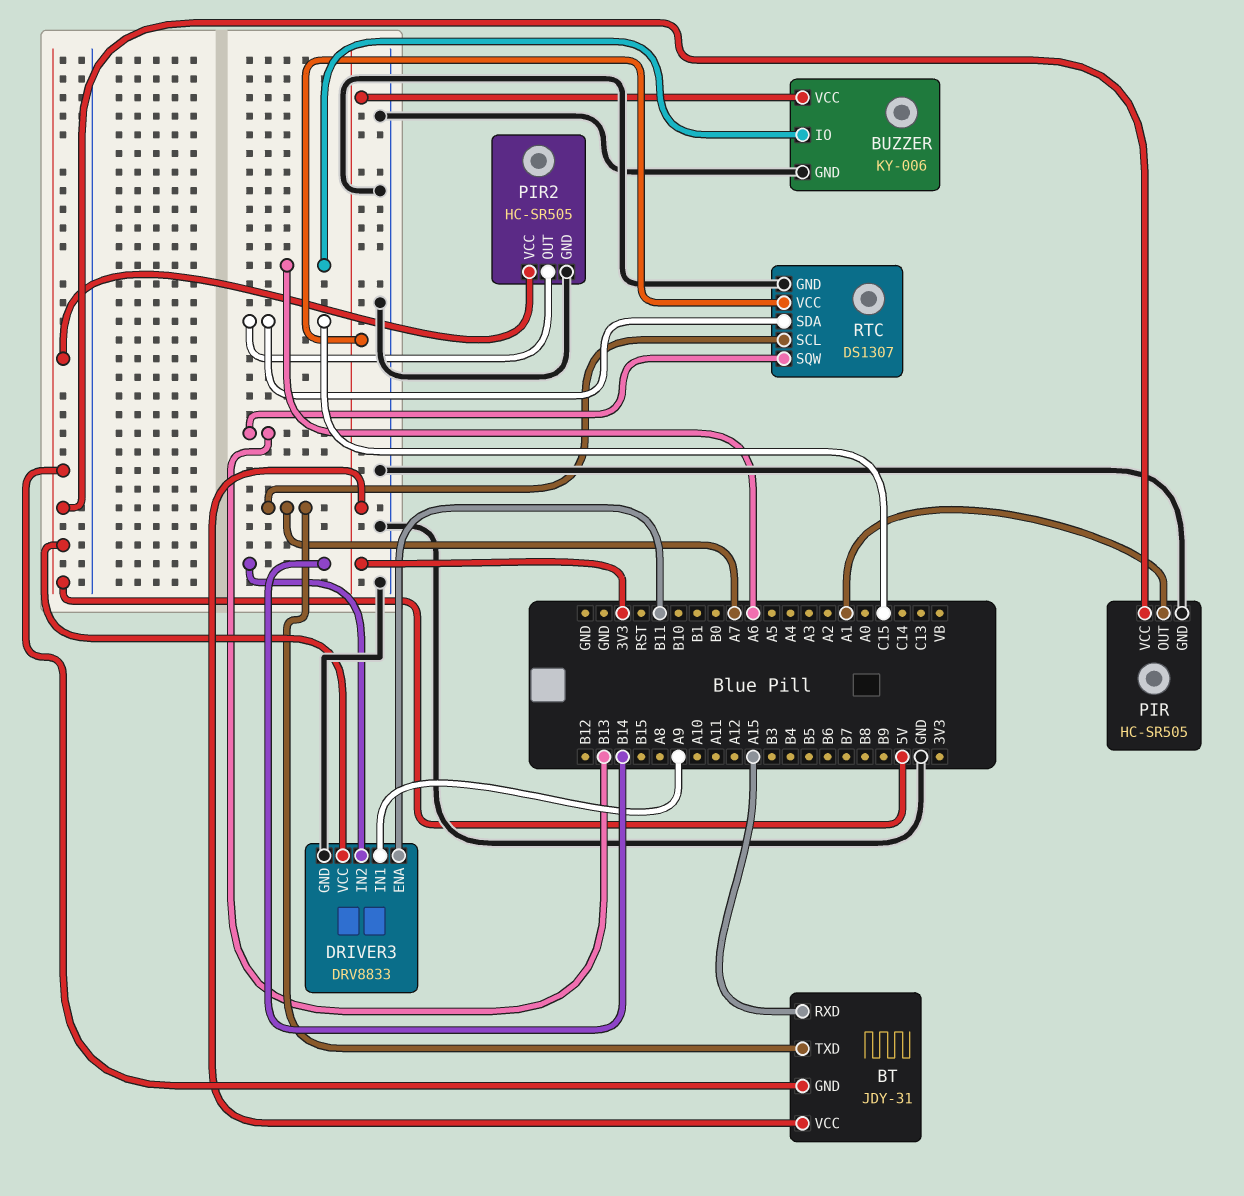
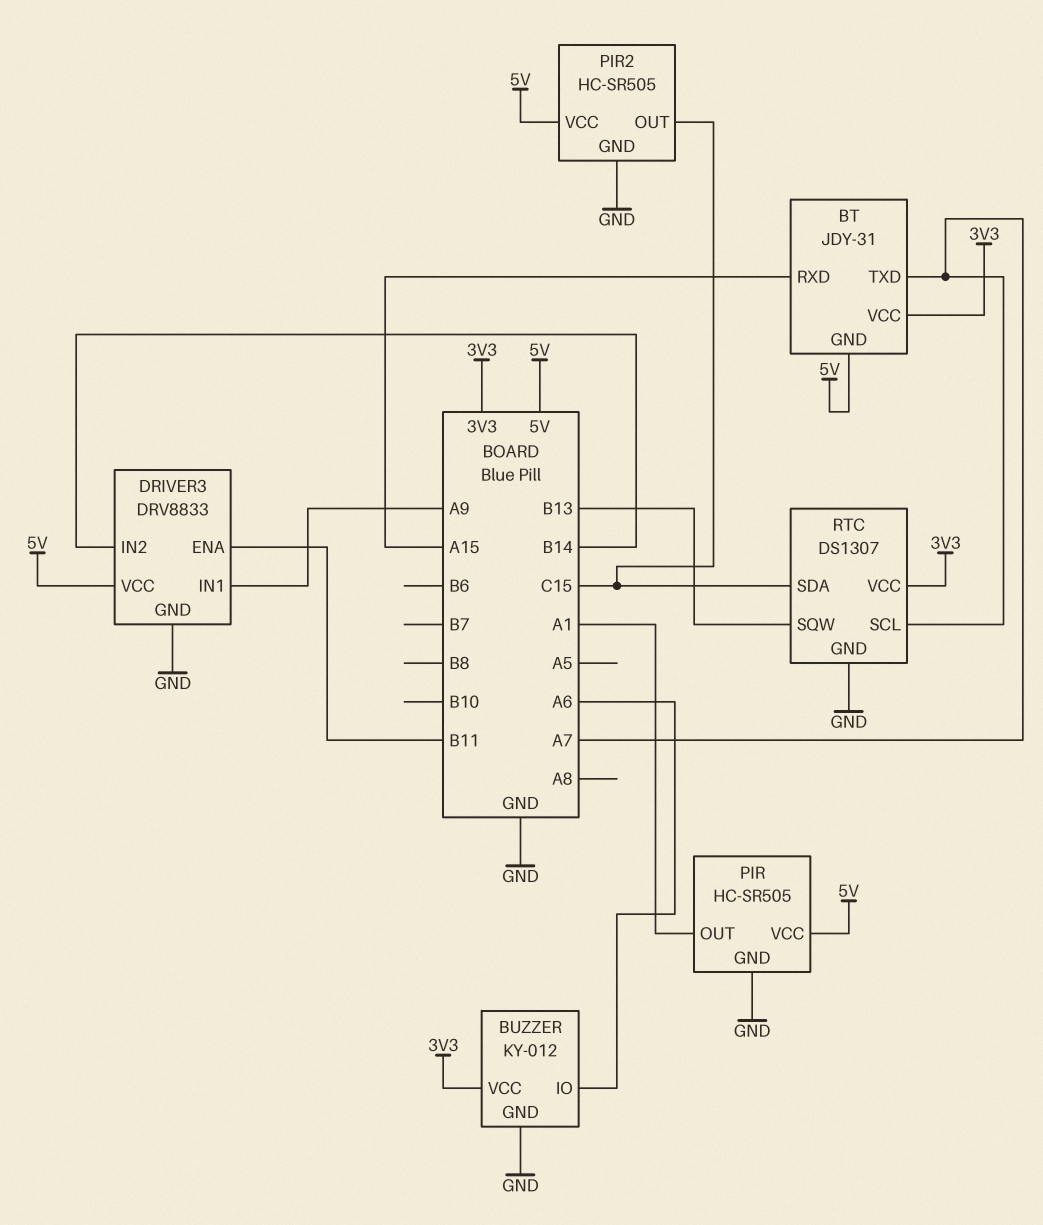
BUZZER: KY-006 -> KY-012

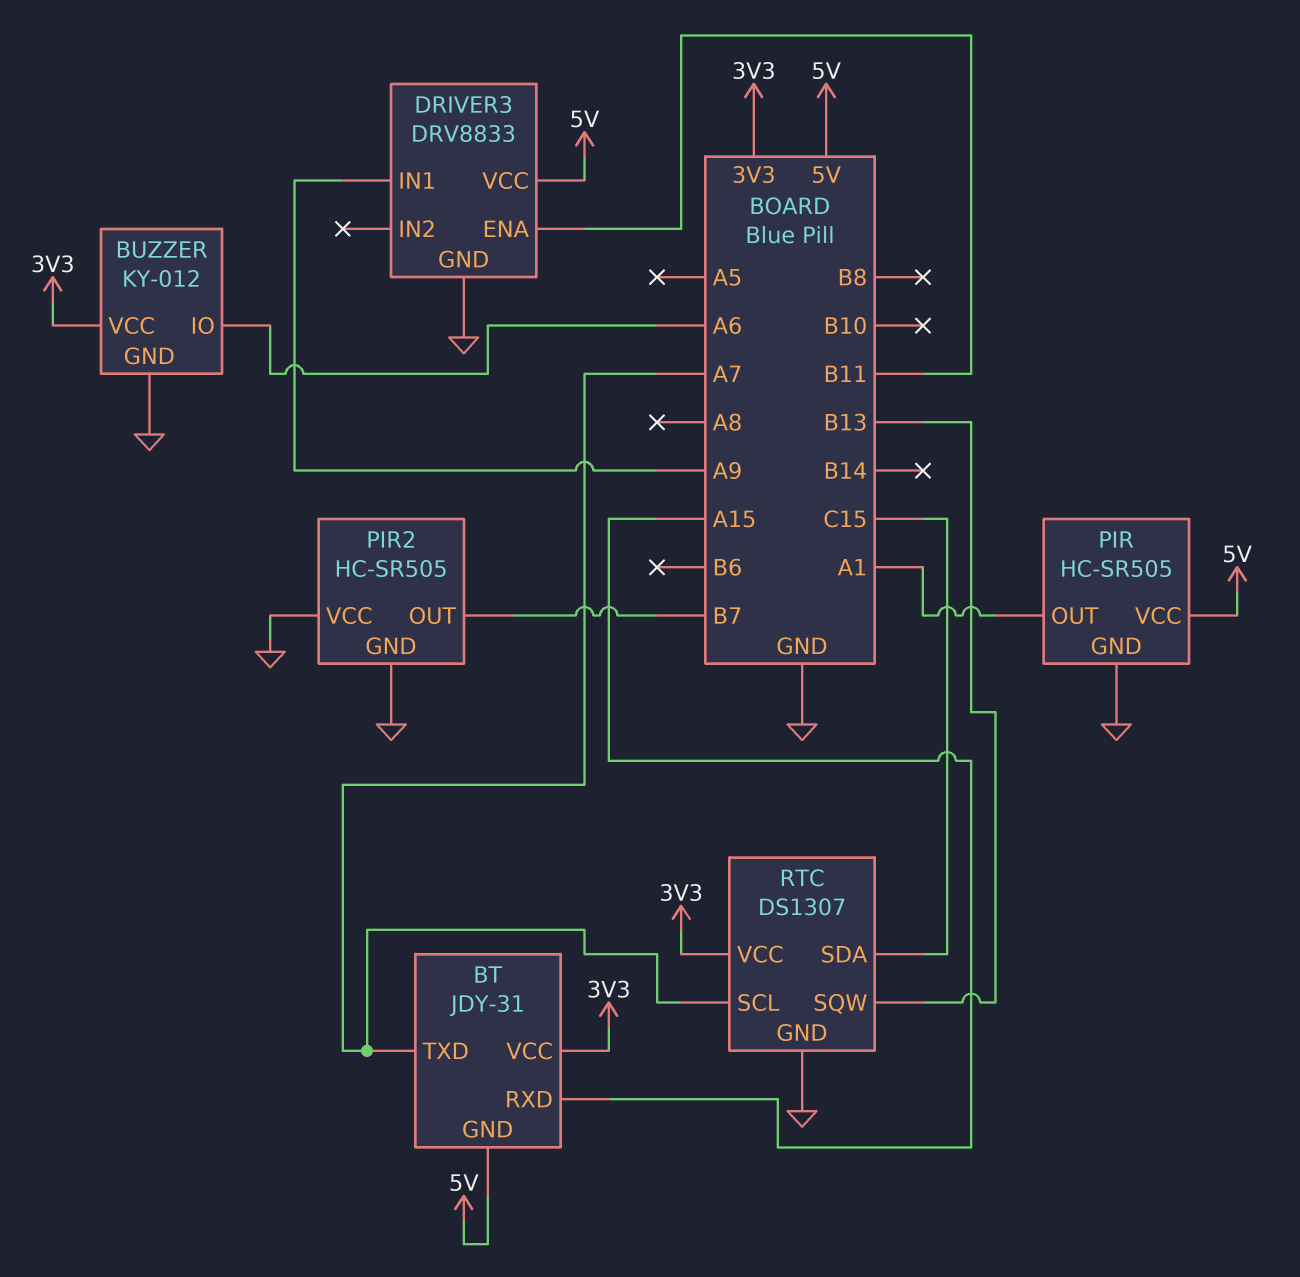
DRIVER3 pin IN2: B14 -> none
PIR2 pin OUT: C15 -> B7
PIR2 pin VCC: 5V -> GND

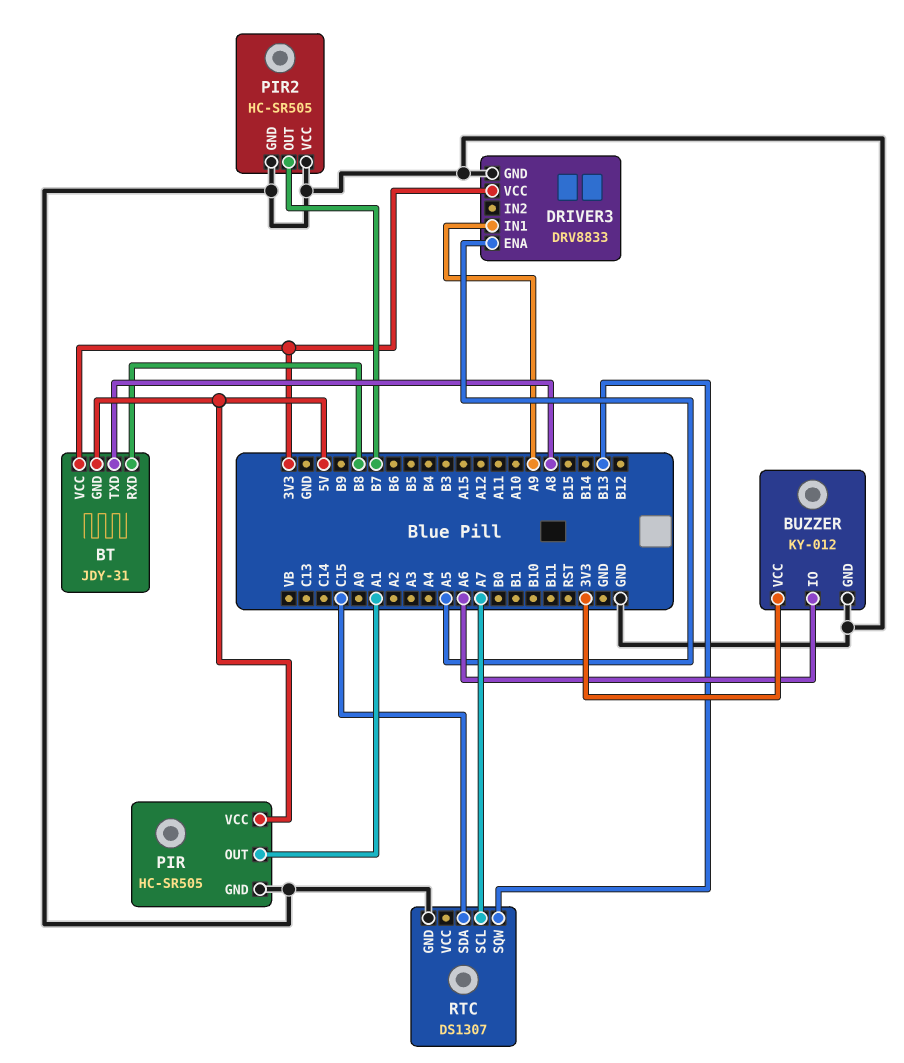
BT pin RXD: A15 -> B8
BT pin TXD: A7 -> A8
DRIVER3 pin ENA: B11 -> A5
DRIVER3 pin VCC: 5V -> 3V3
RTC pin VCC: 3V3 -> none

